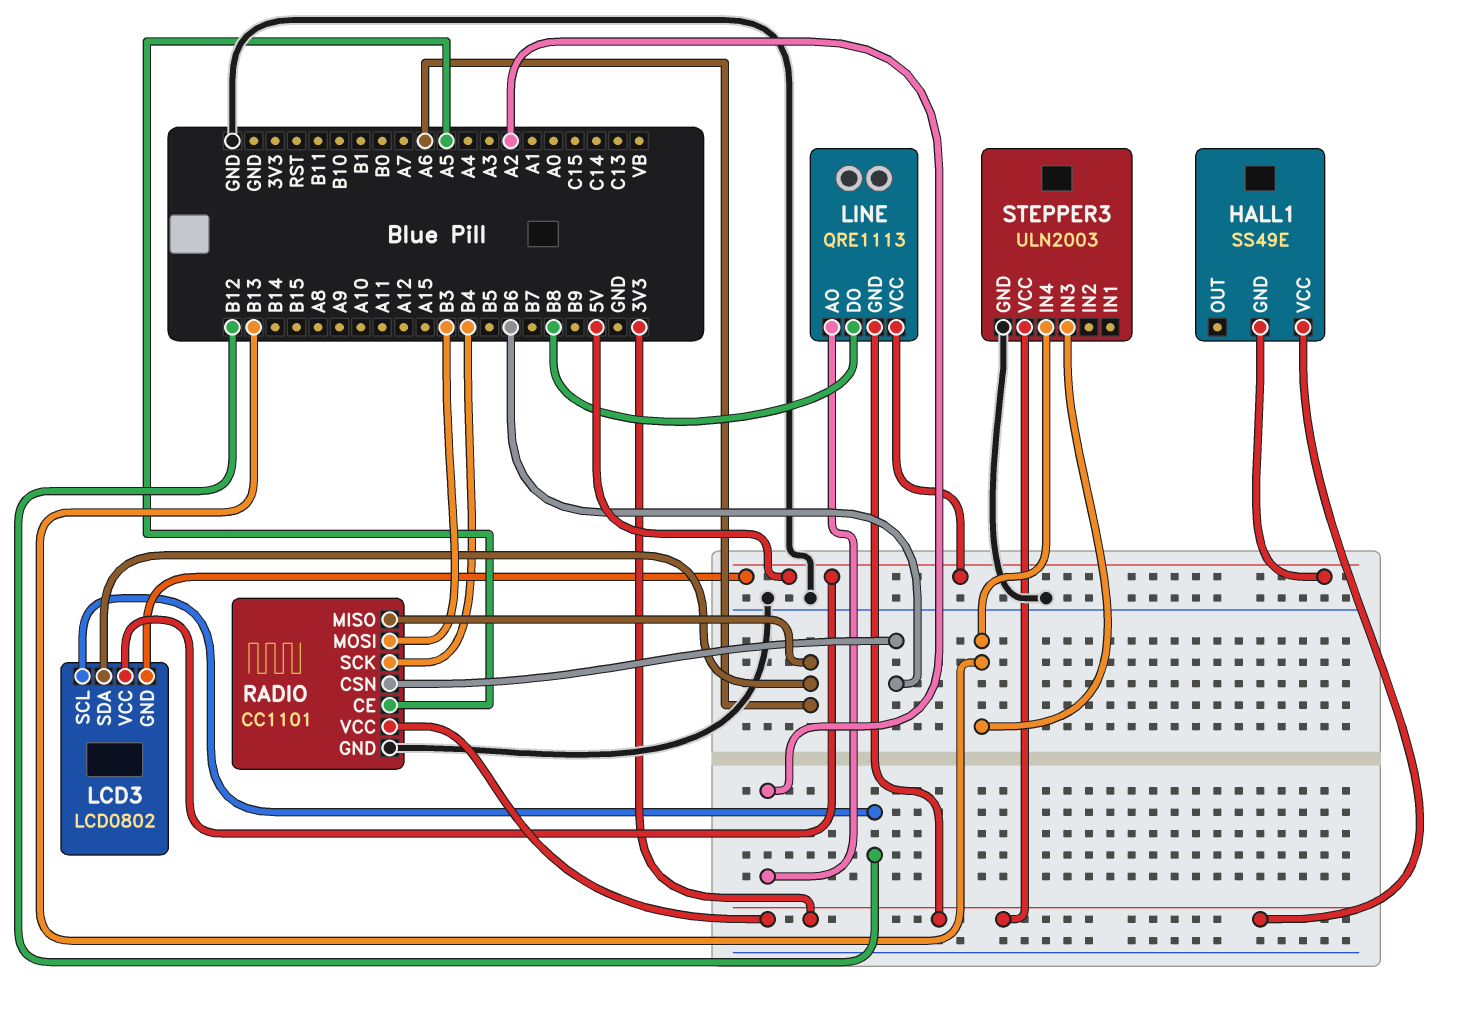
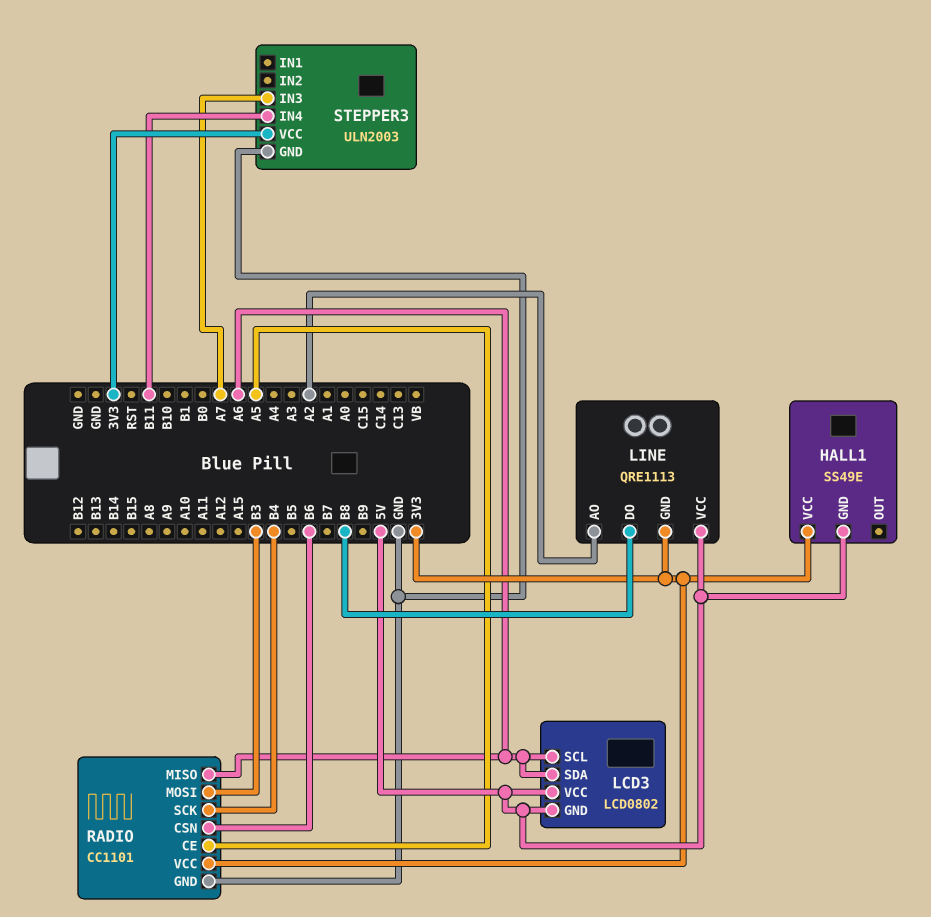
LCD3 pin SCL: B12 -> A6
STEPPER3 pin IN3: B13 -> A7
STEPPER3 pin IN4: B13 -> B11

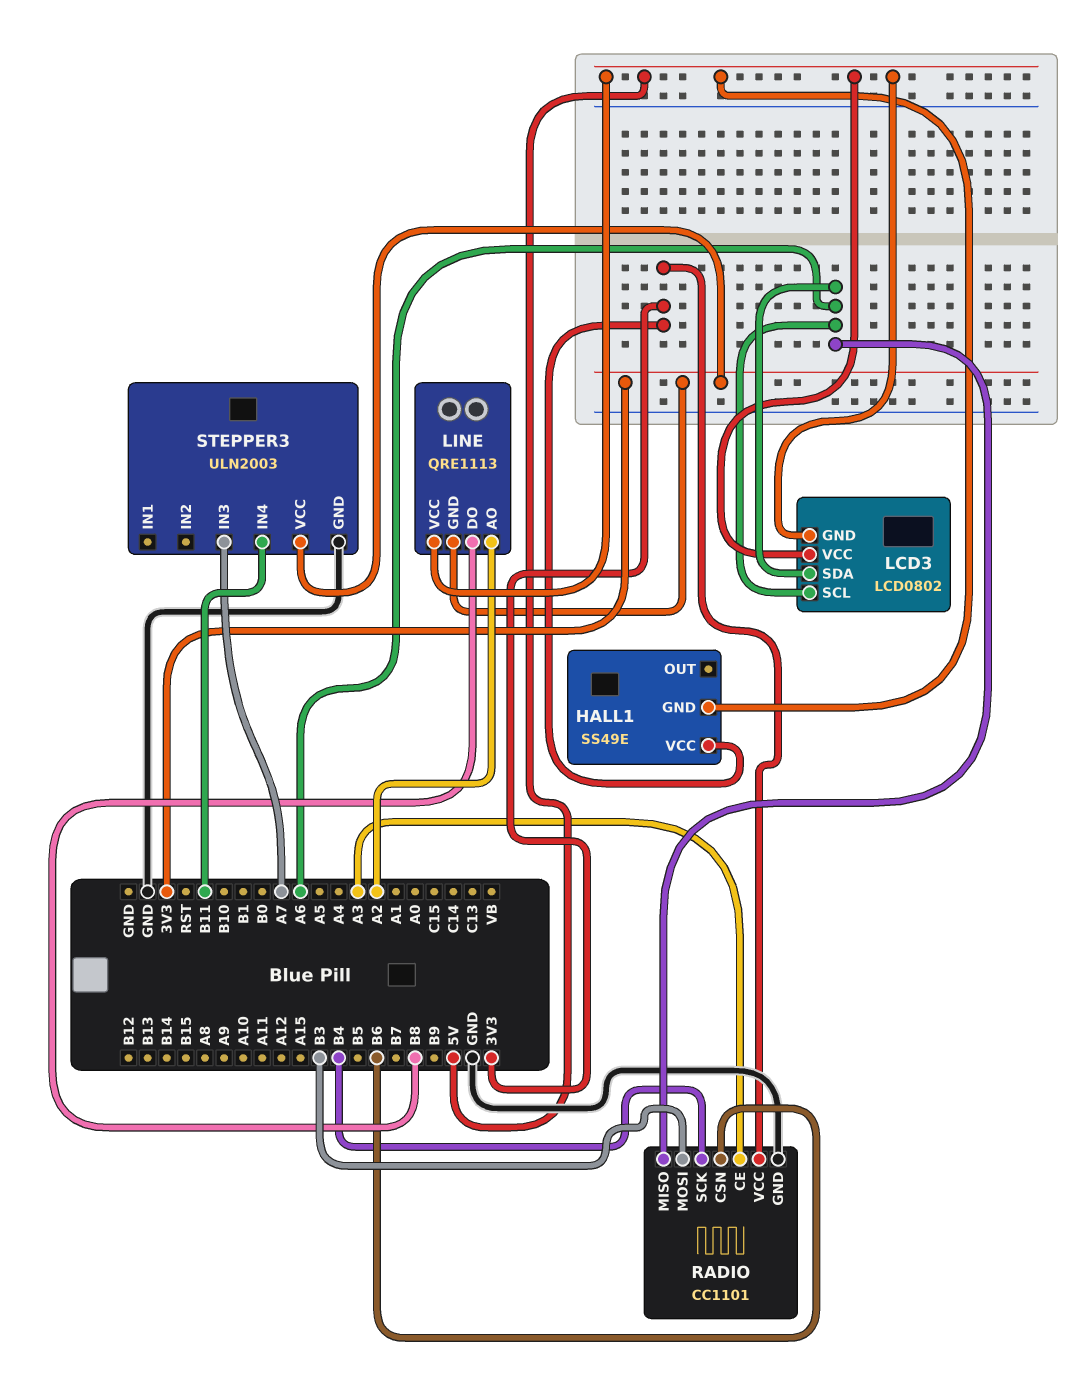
RADIO pin CE: A5 -> A3

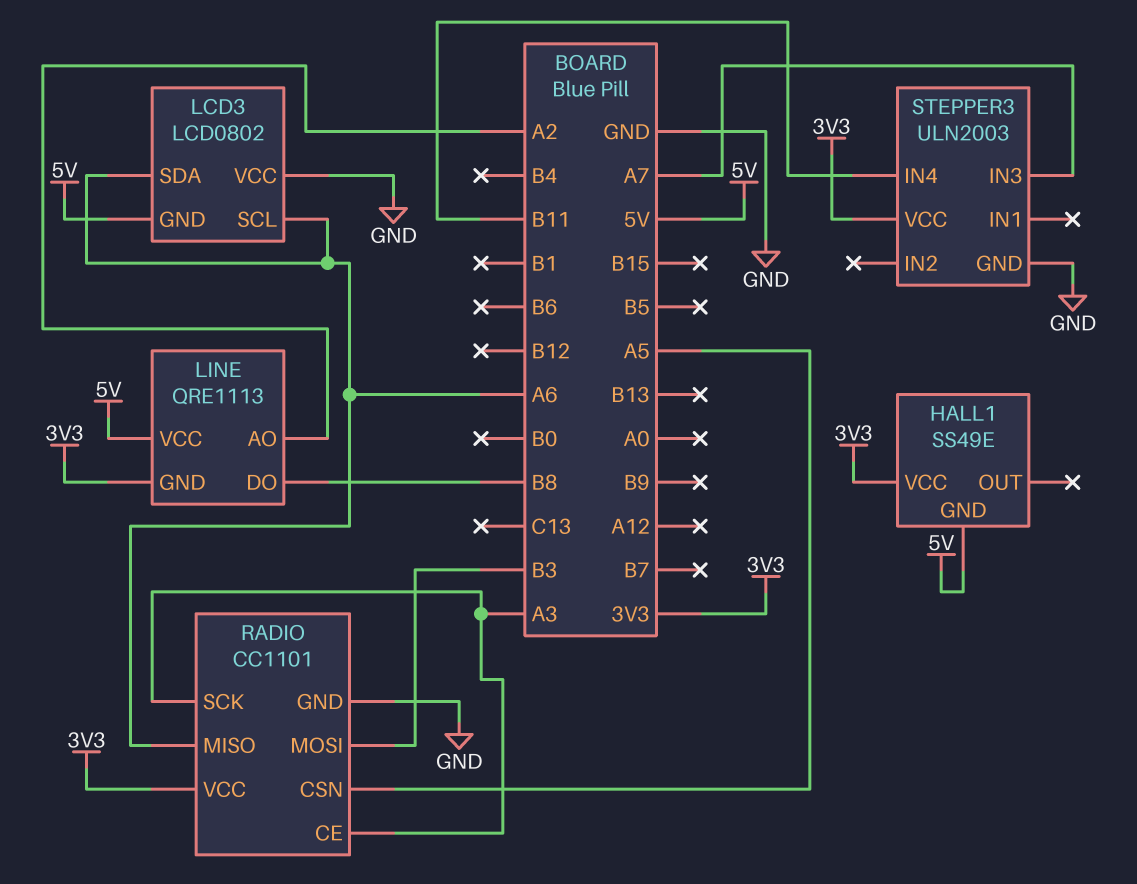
LCD3 pin VCC: 5V -> GND
RADIO pin CSN: B6 -> A5
RADIO pin SCK: B4 -> A3

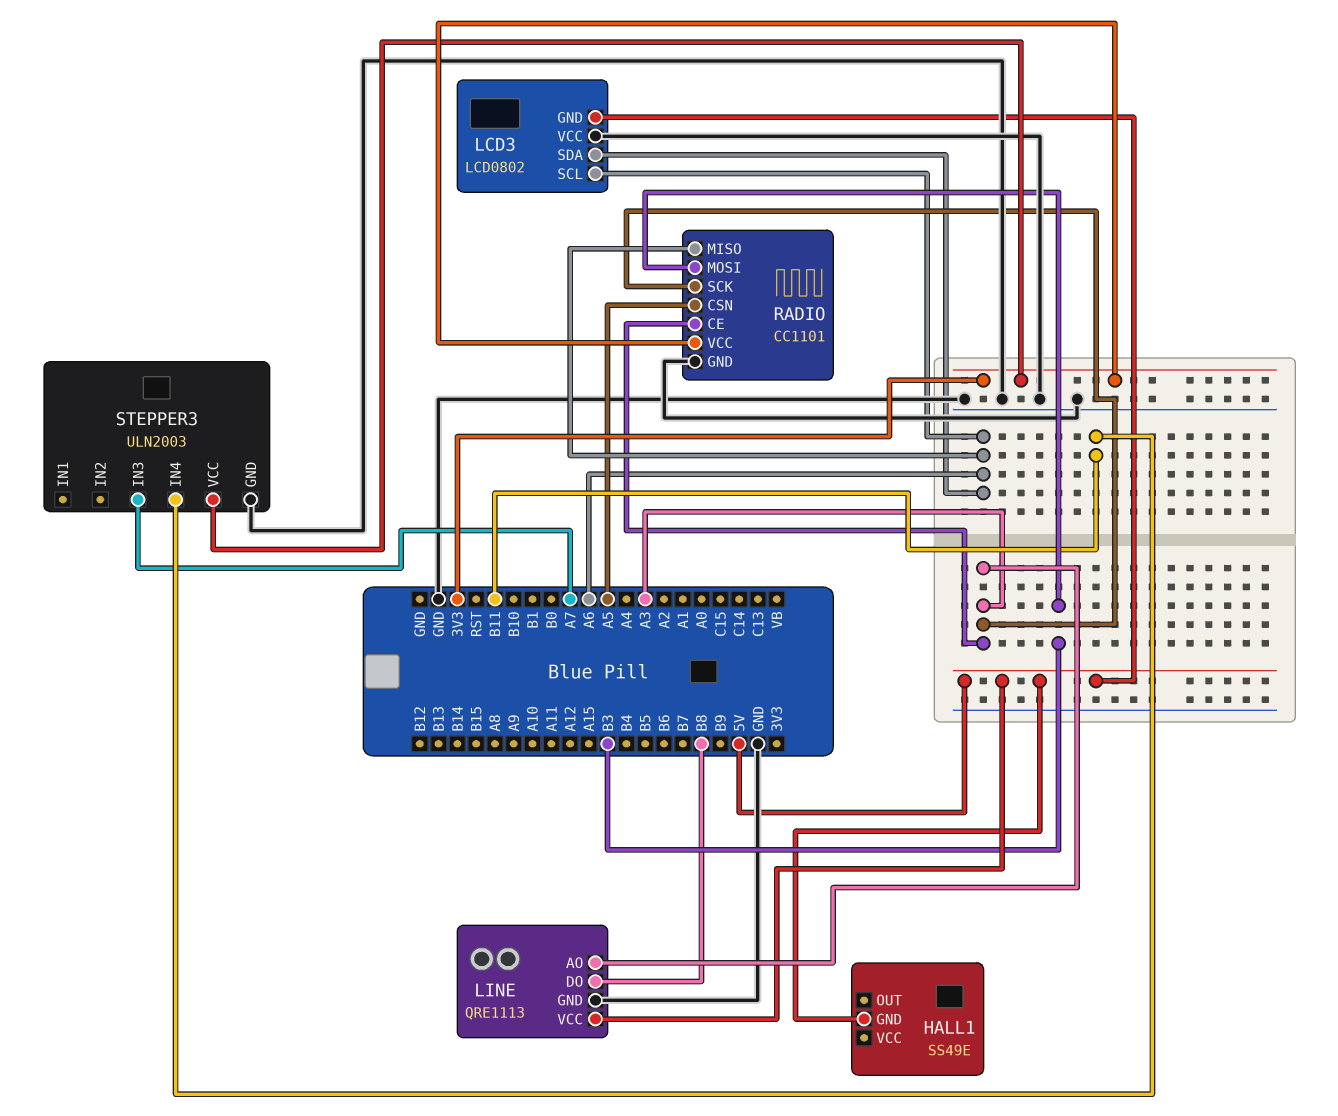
HALL1 pin VCC: 3V3 -> none
LINE pin AO: A2 -> A3
LINE pin GND: 3V3 -> GND

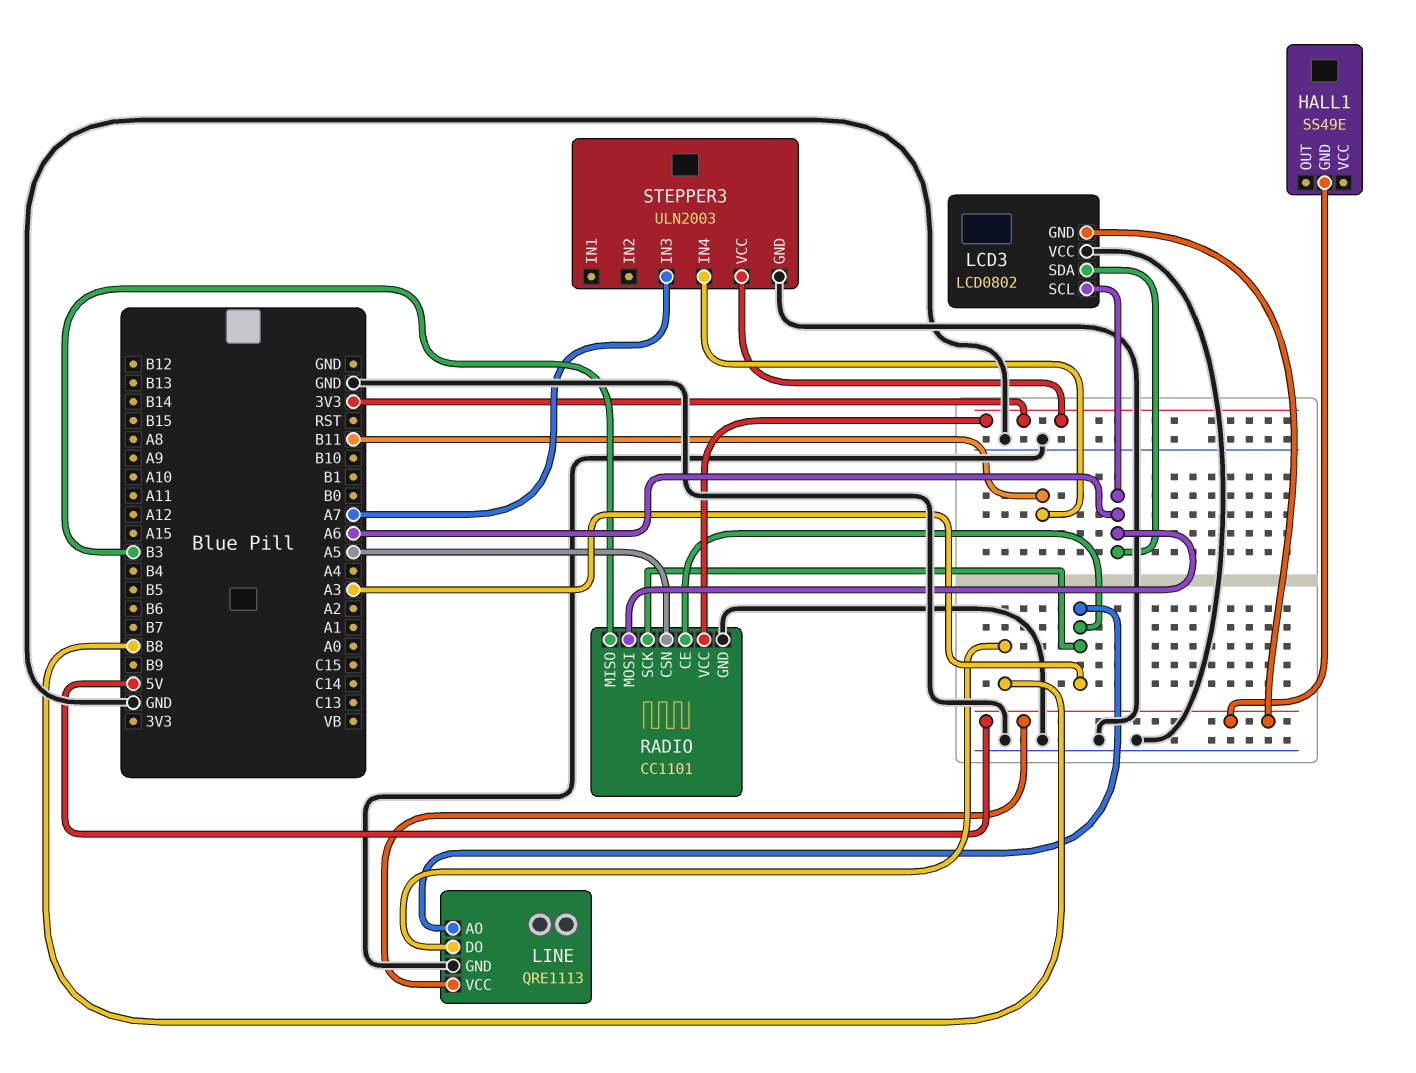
RADIO pin MISO: A6 -> B3
RADIO pin MOSI: B3 -> A6

